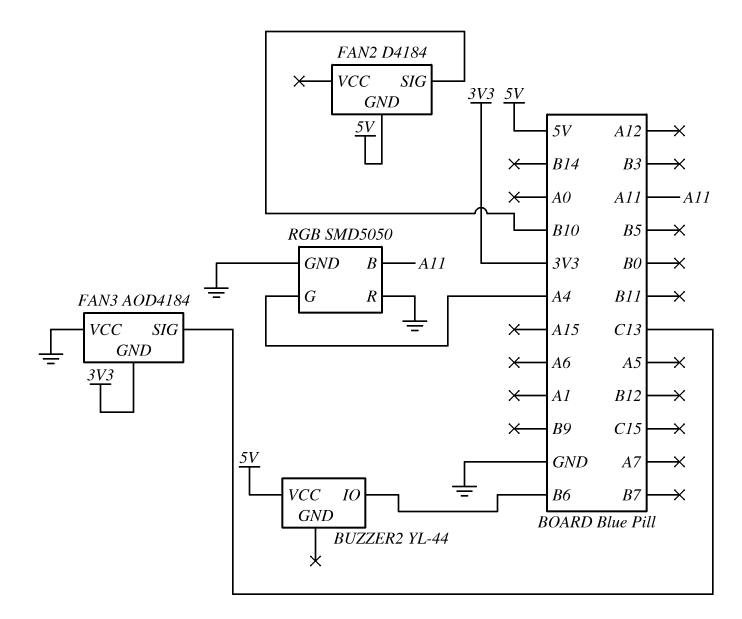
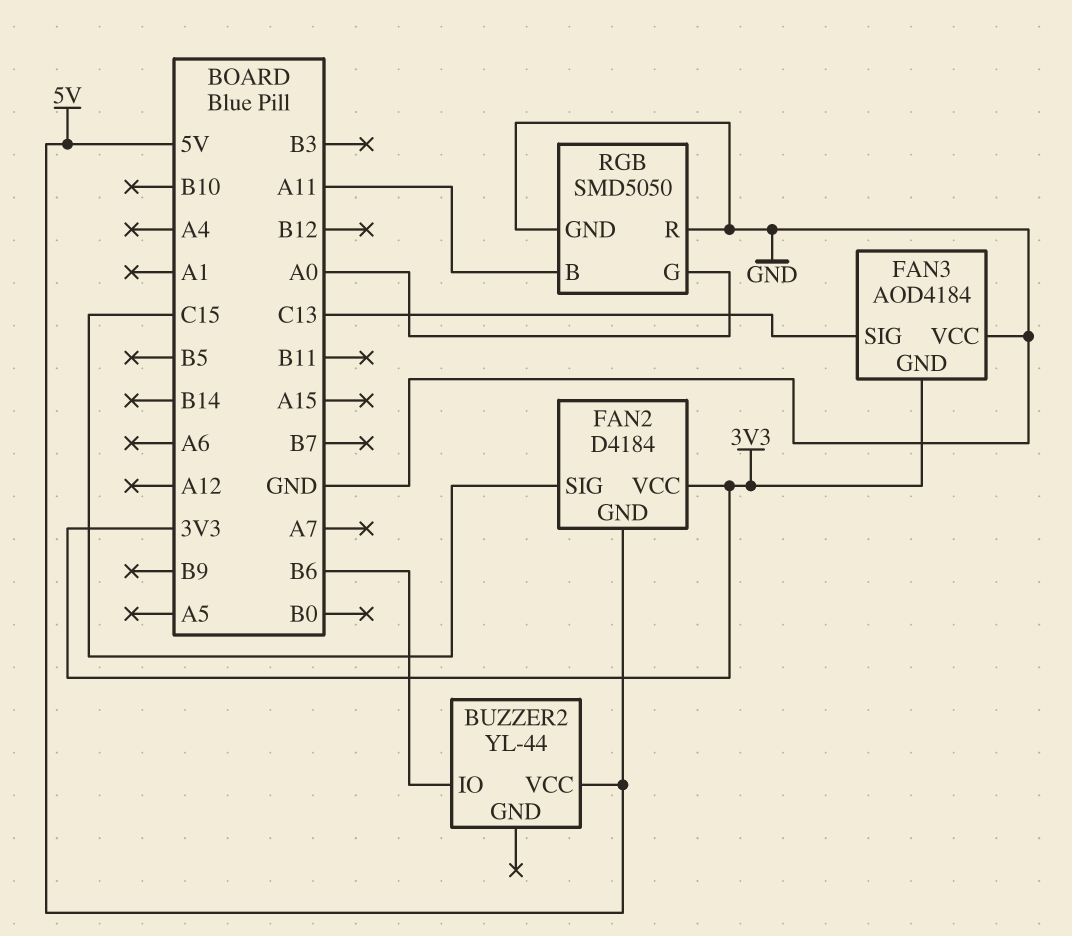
FAN2 pin SIG: B10 -> C15
FAN2 pin VCC: none -> 3V3
RGB pin G: A4 -> A0

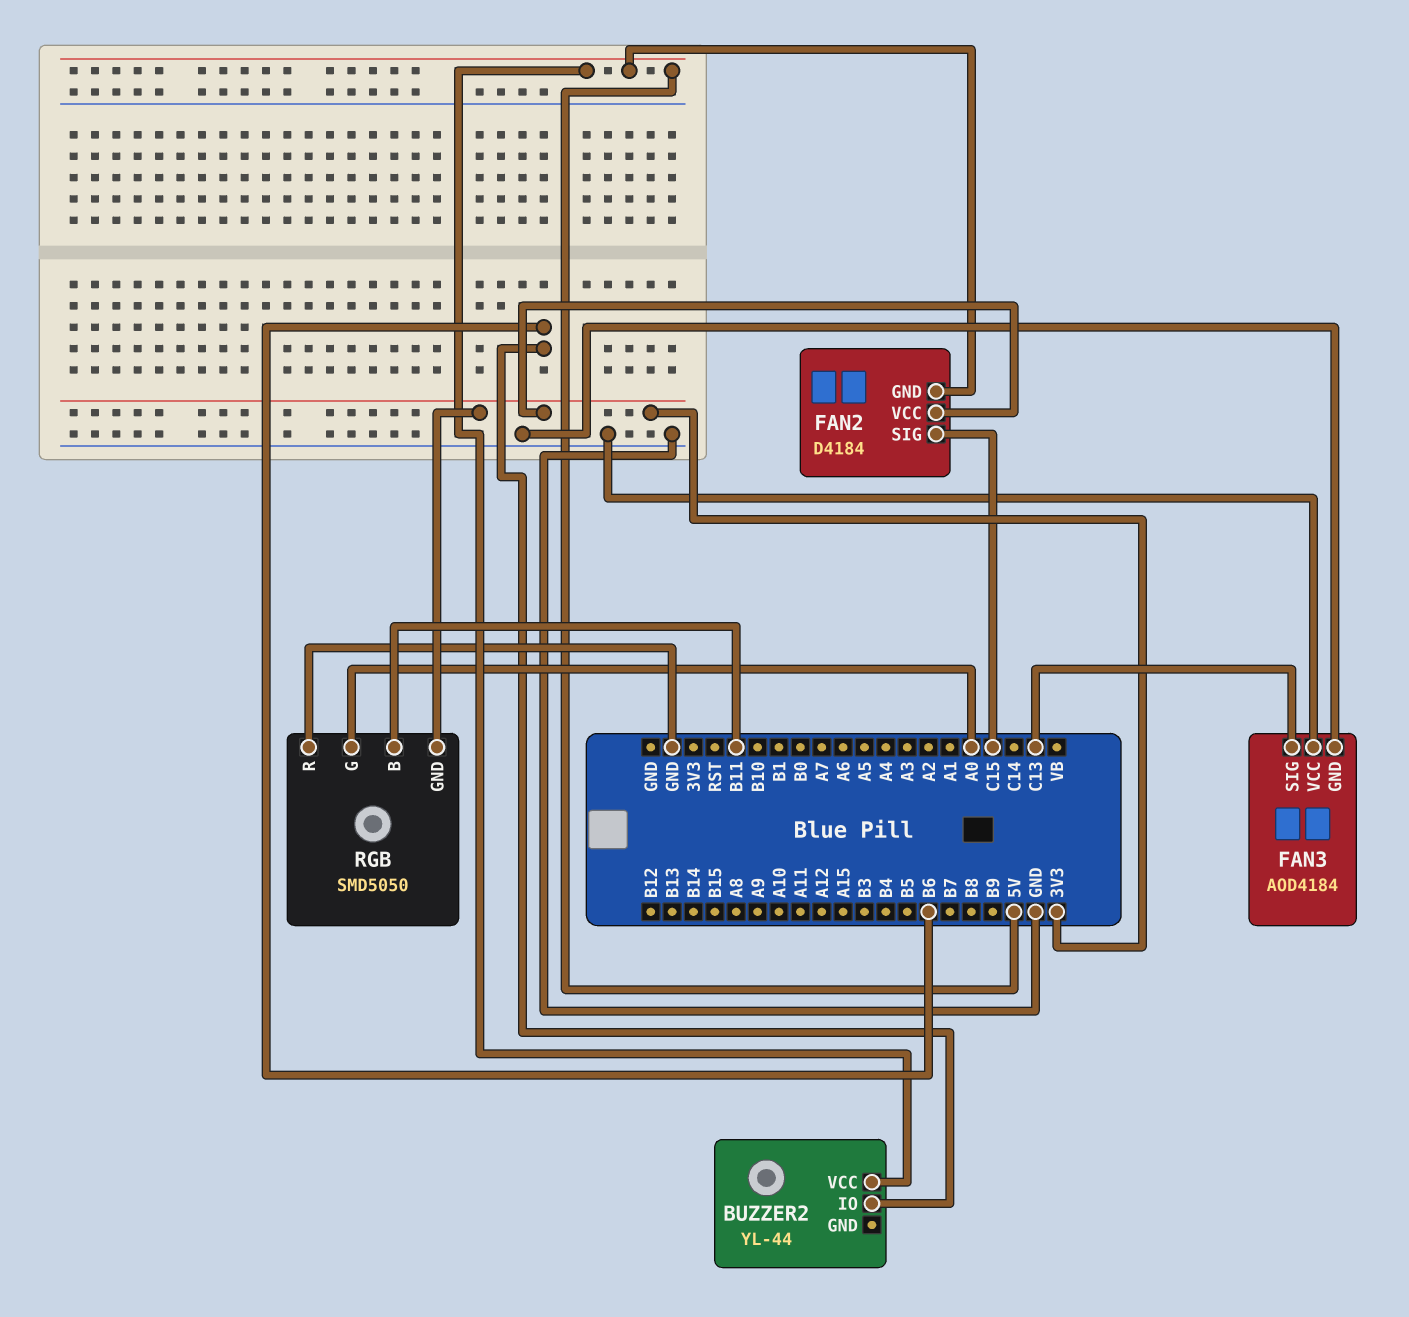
FAN3 pin GND: 3V3 -> GND
RGB pin B: A11 -> B11
RGB pin GND: GND -> 3V3

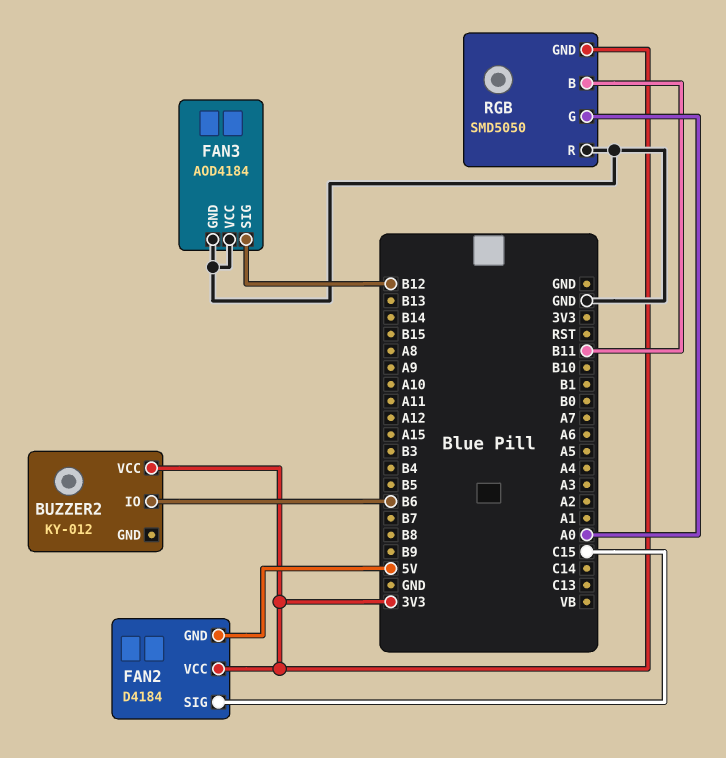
BUZZER2: YL-44 -> KY-012
BUZZER2 pin VCC: 5V -> 3V3
FAN3 pin SIG: C13 -> B12

